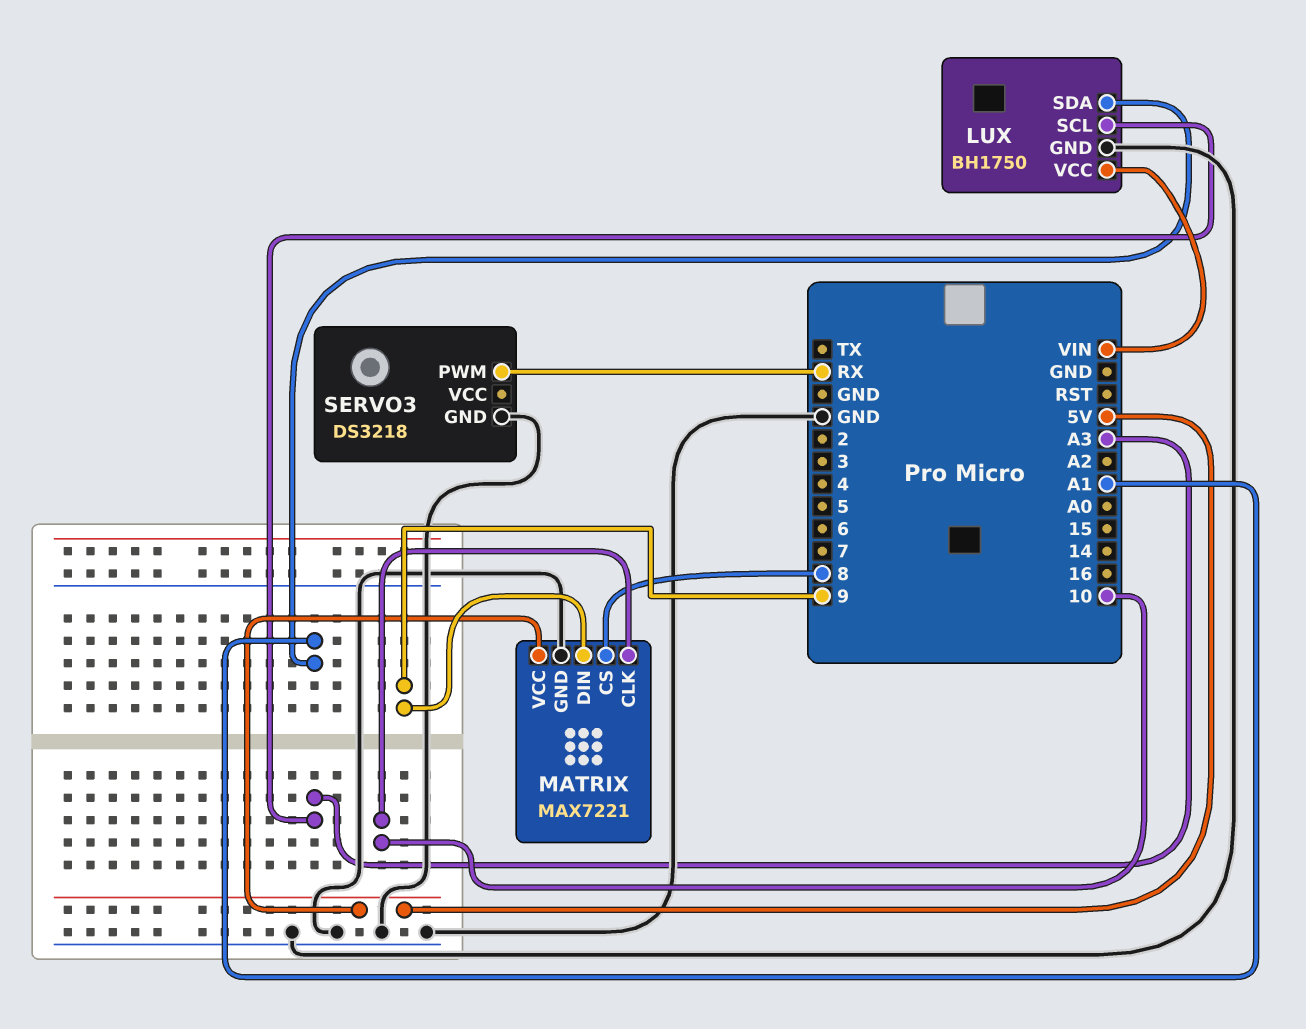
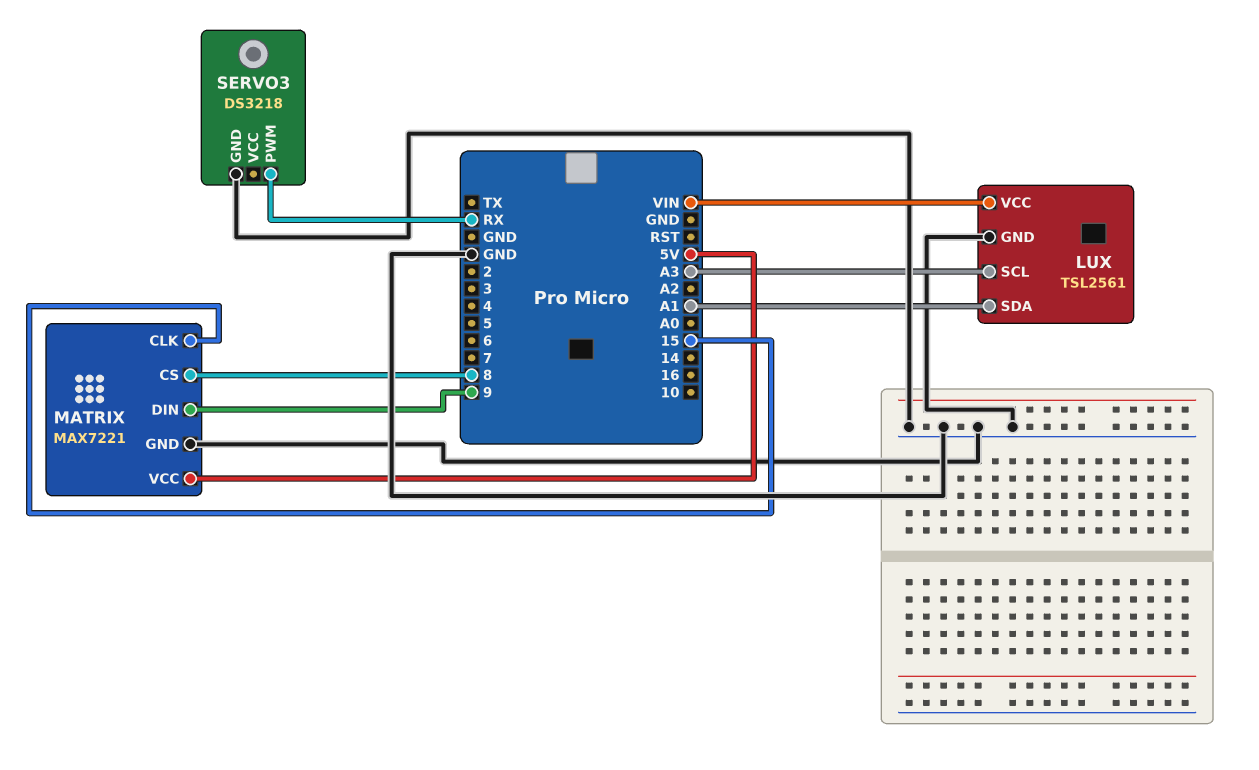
LUX: BH1750 -> TSL2561
MATRIX pin CLK: 10 -> 15

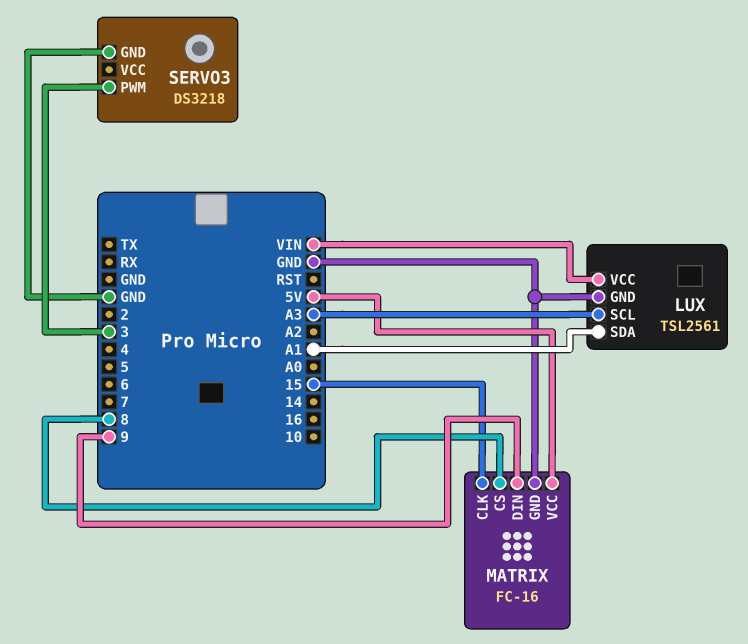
MATRIX: MAX7221 -> FC-16
SERVO3 pin PWM: RX -> 3

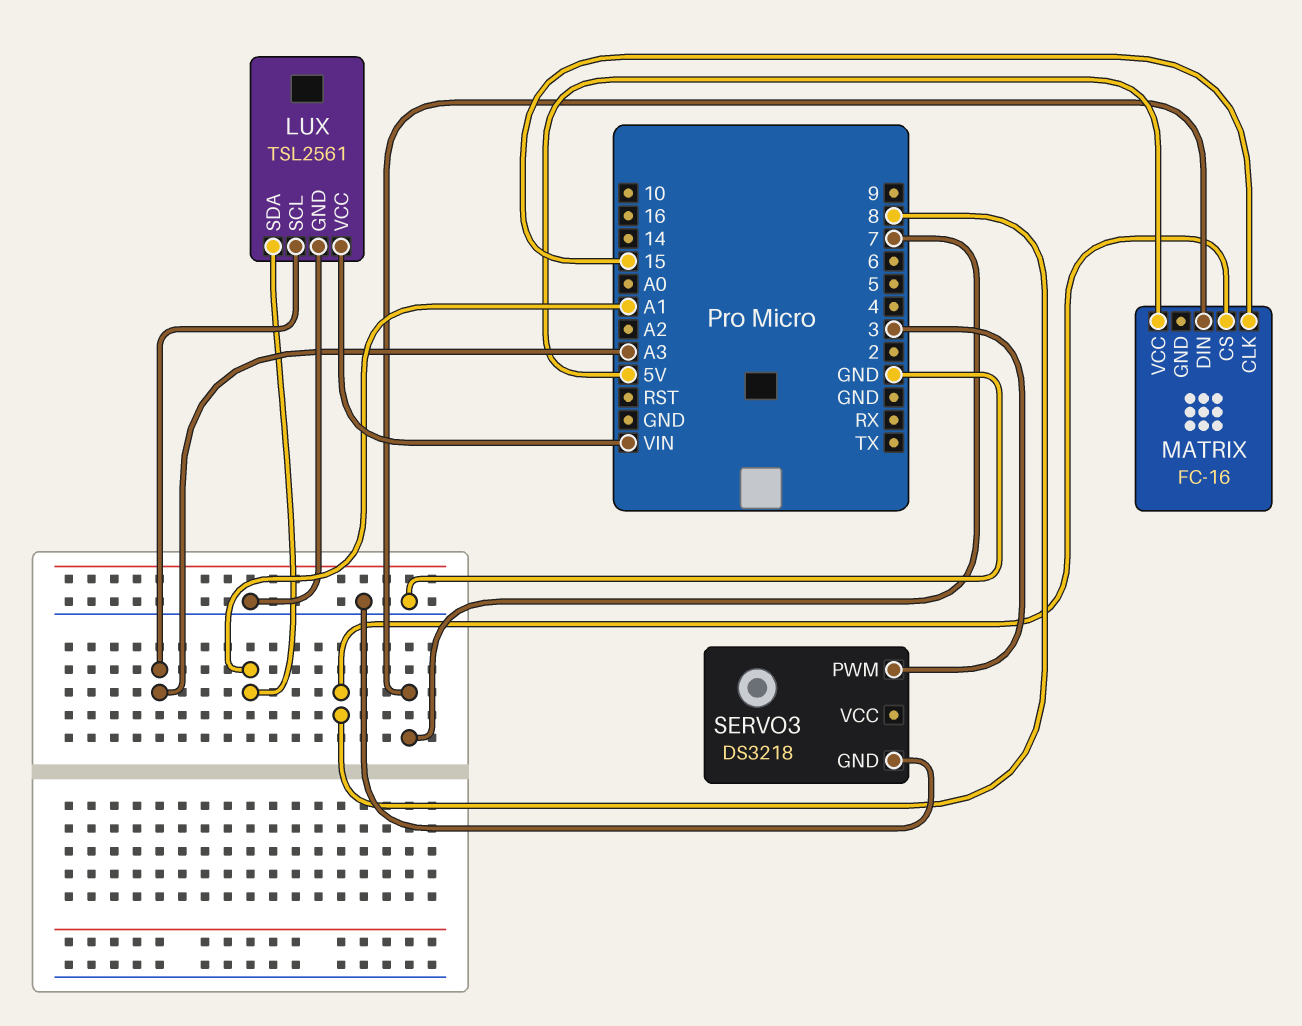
MATRIX pin DIN: 9 -> 7
MATRIX pin GND: GND -> none

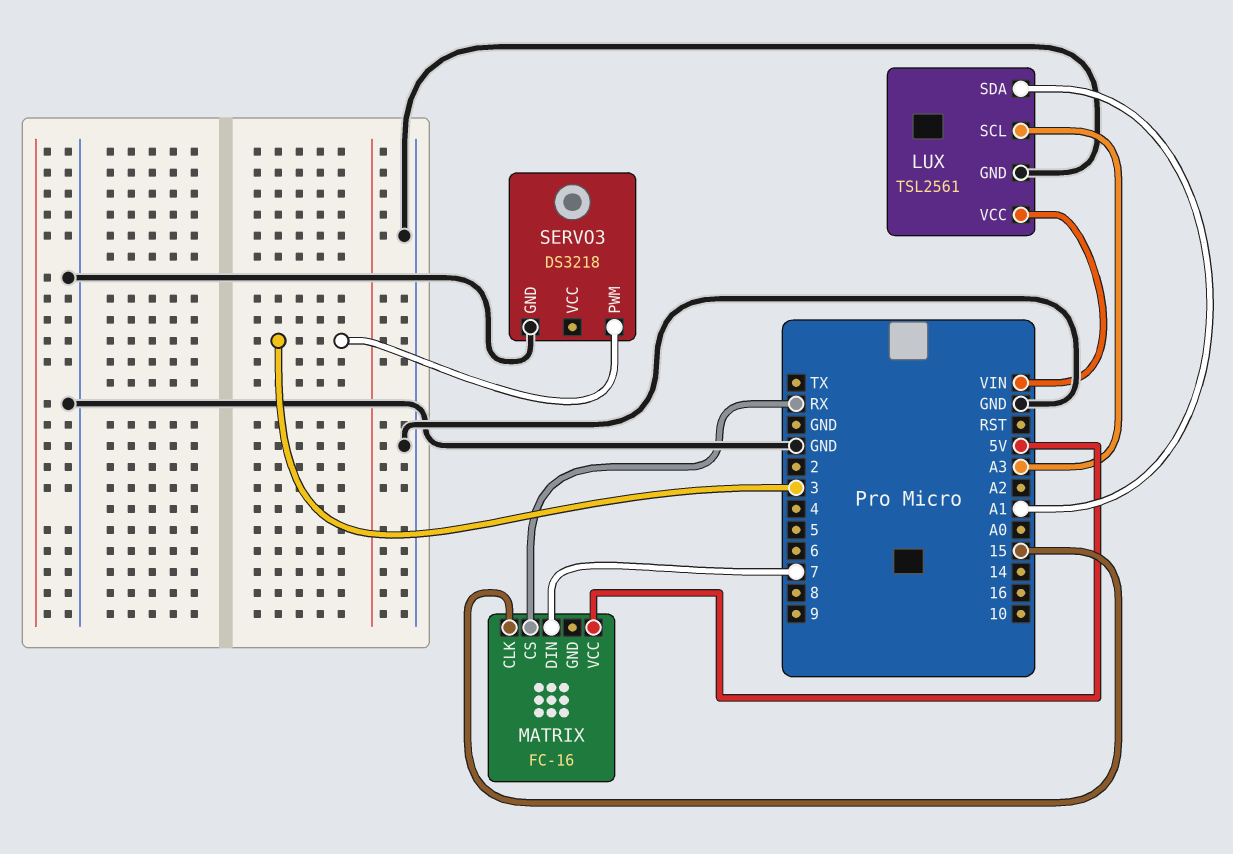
MATRIX pin CS: 8 -> RX

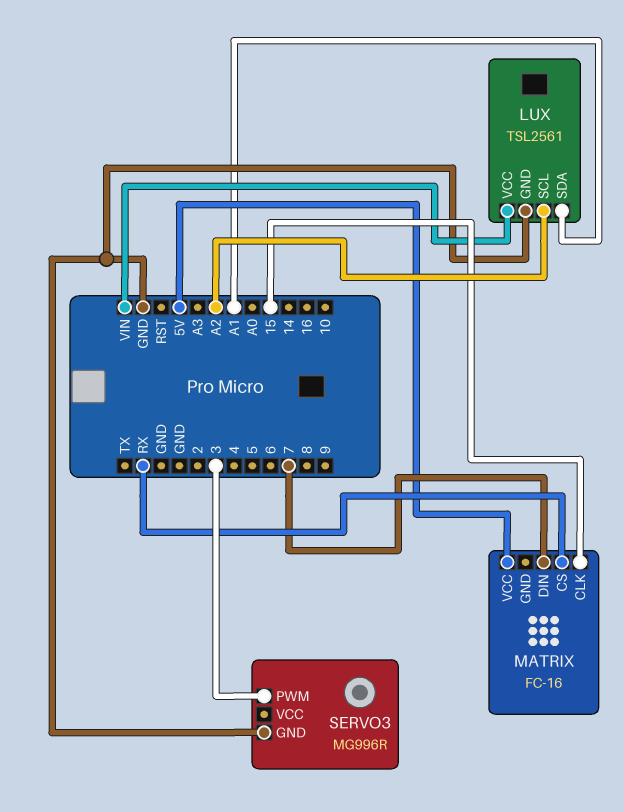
LUX pin SCL: A3 -> A2
SERVO3: DS3218 -> MG996R

